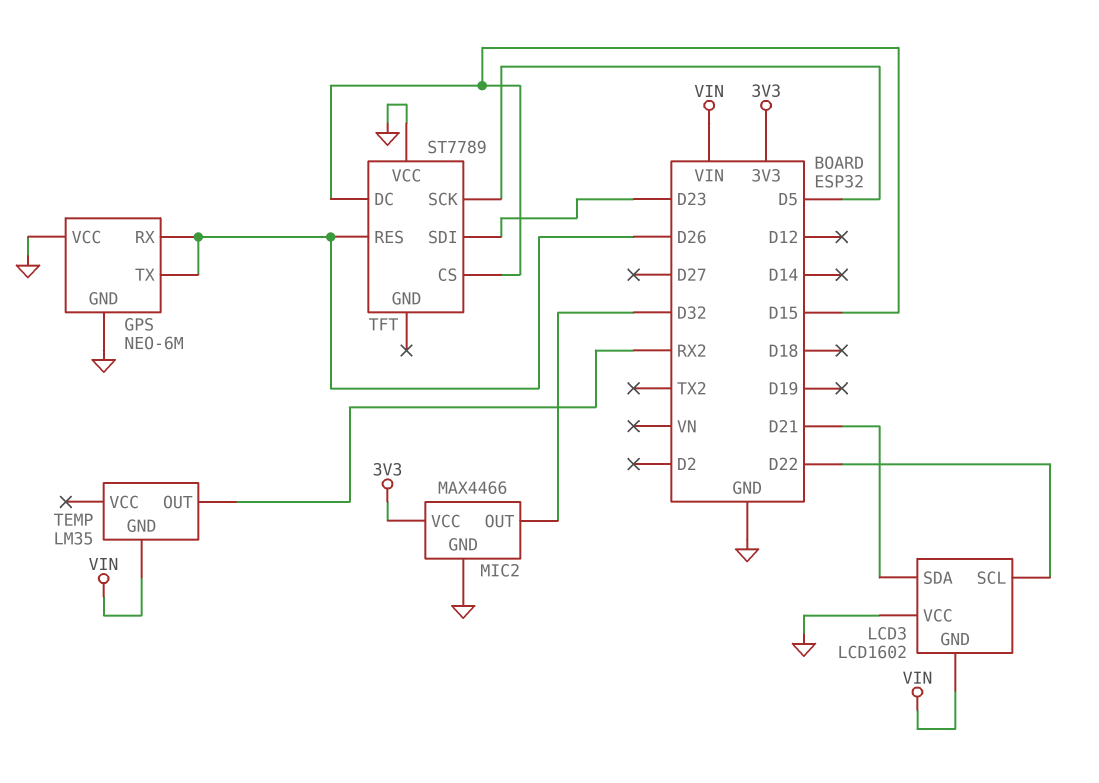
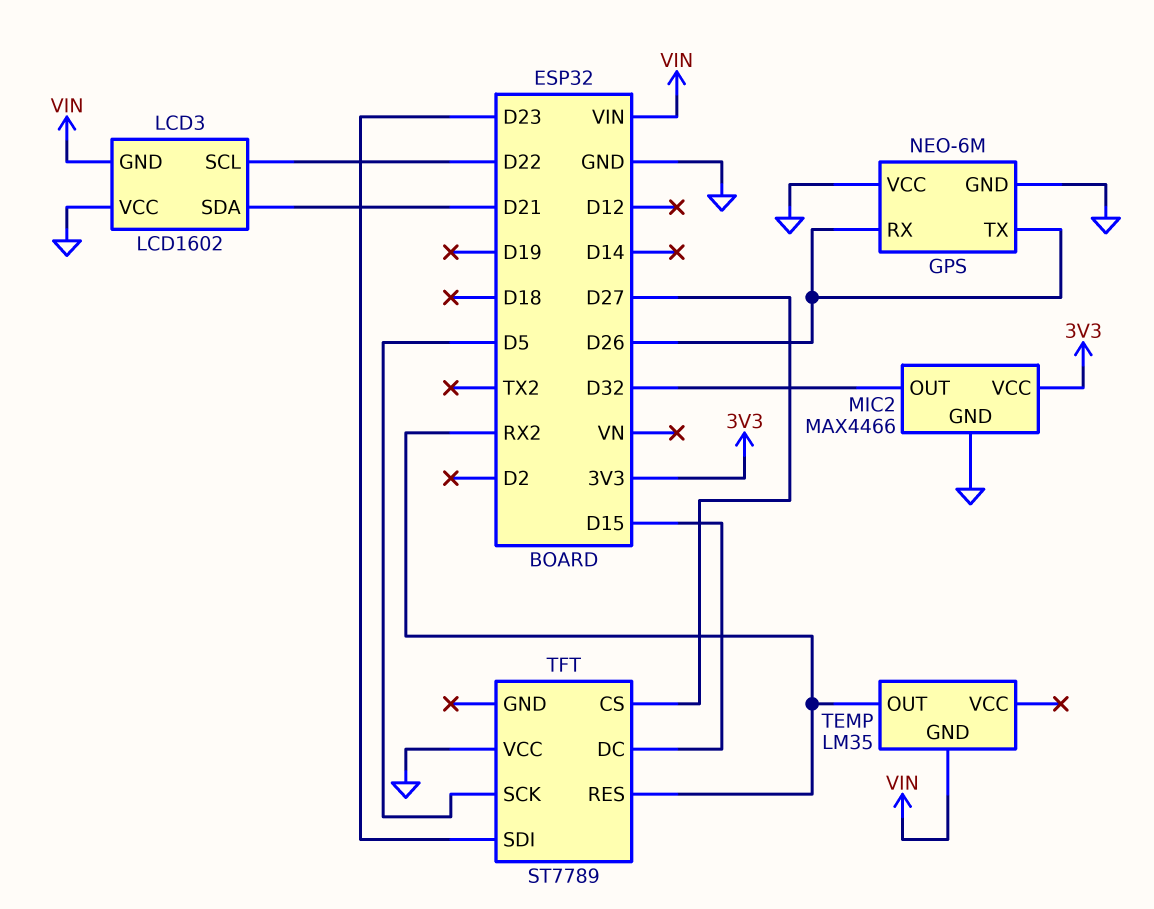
TFT pin CS: D15 -> D27
TFT pin RES: D26 -> RX2

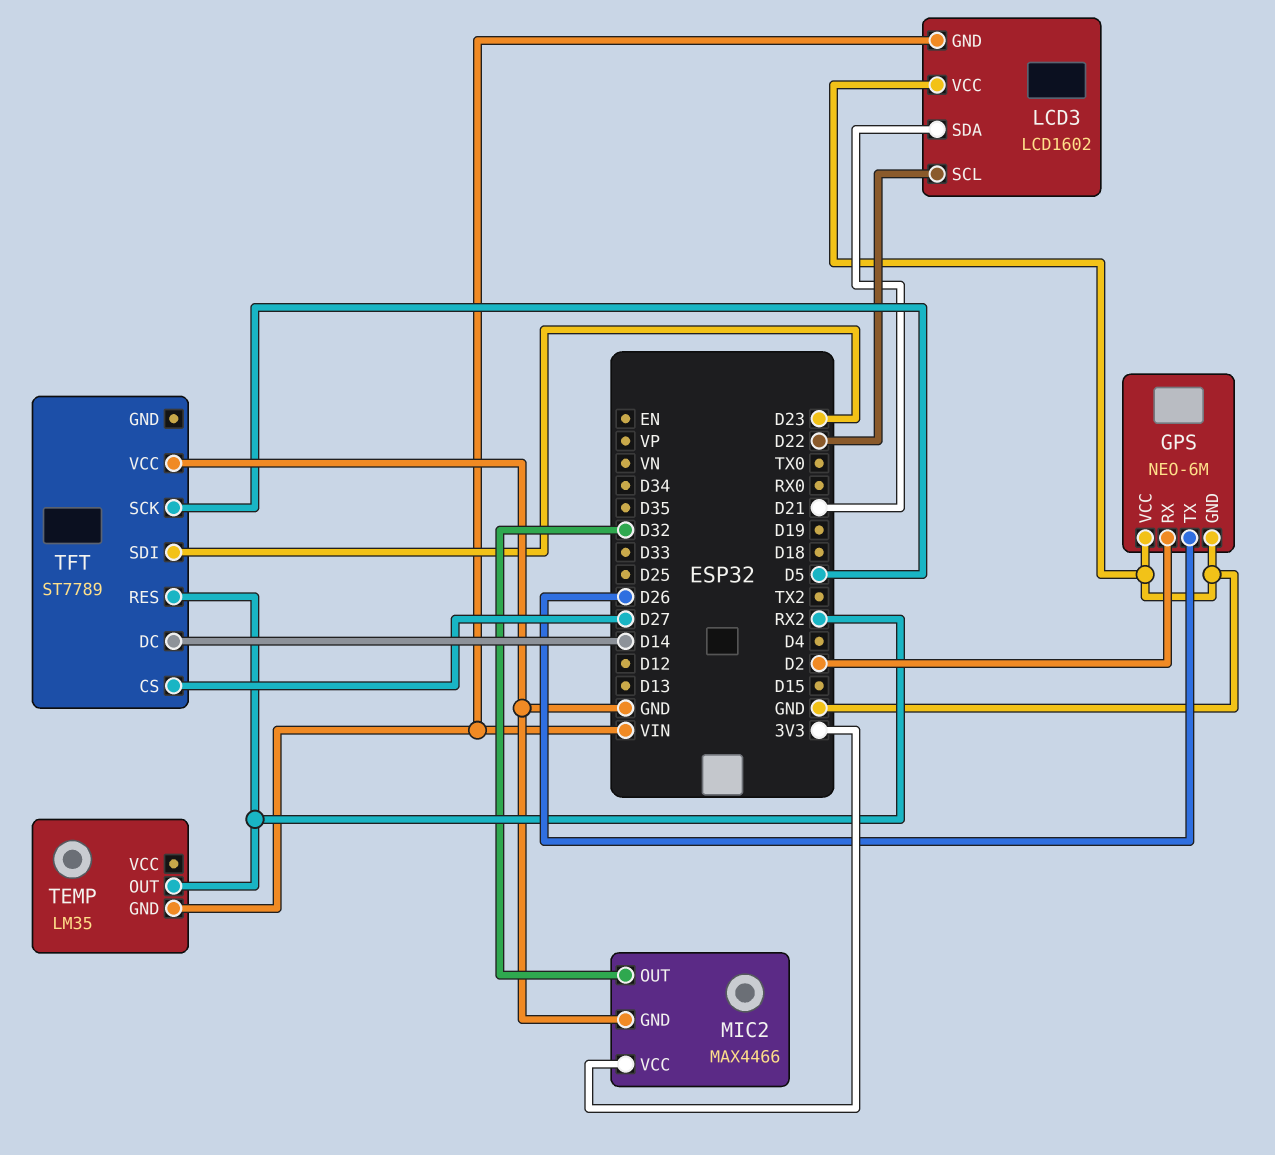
GPS pin RX: D26 -> D2
TFT pin DC: D15 -> D14

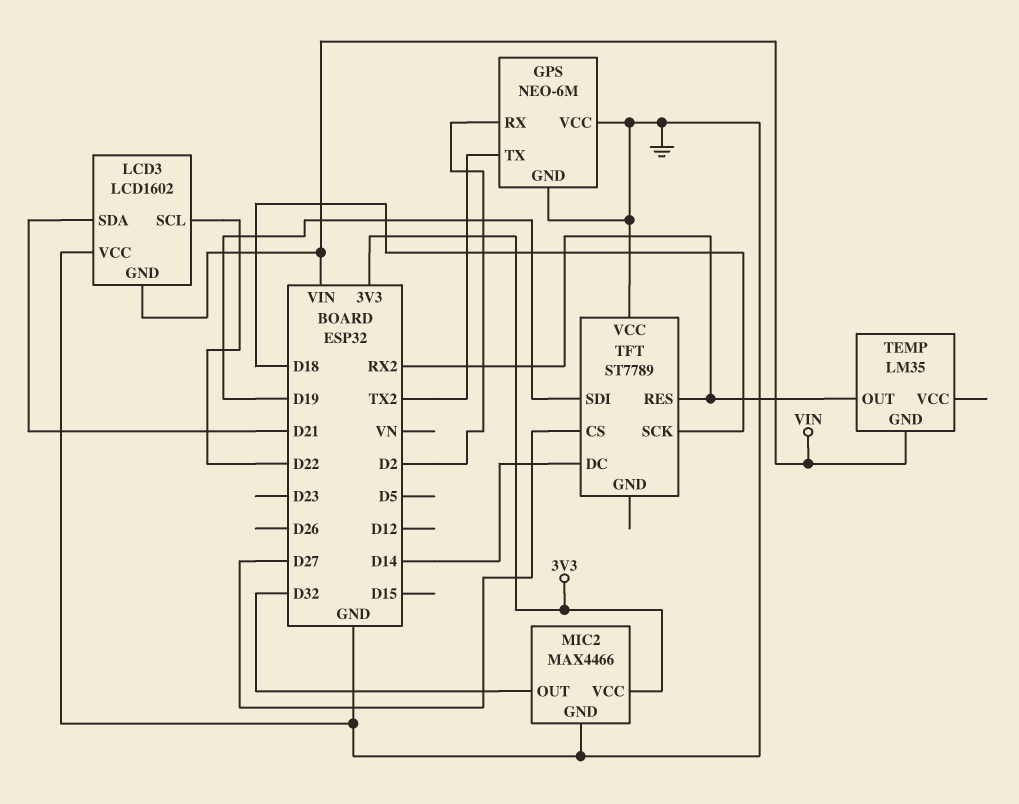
GPS pin TX: D26 -> TX2
TFT pin SCK: D5 -> D18
TFT pin SDI: D23 -> D19

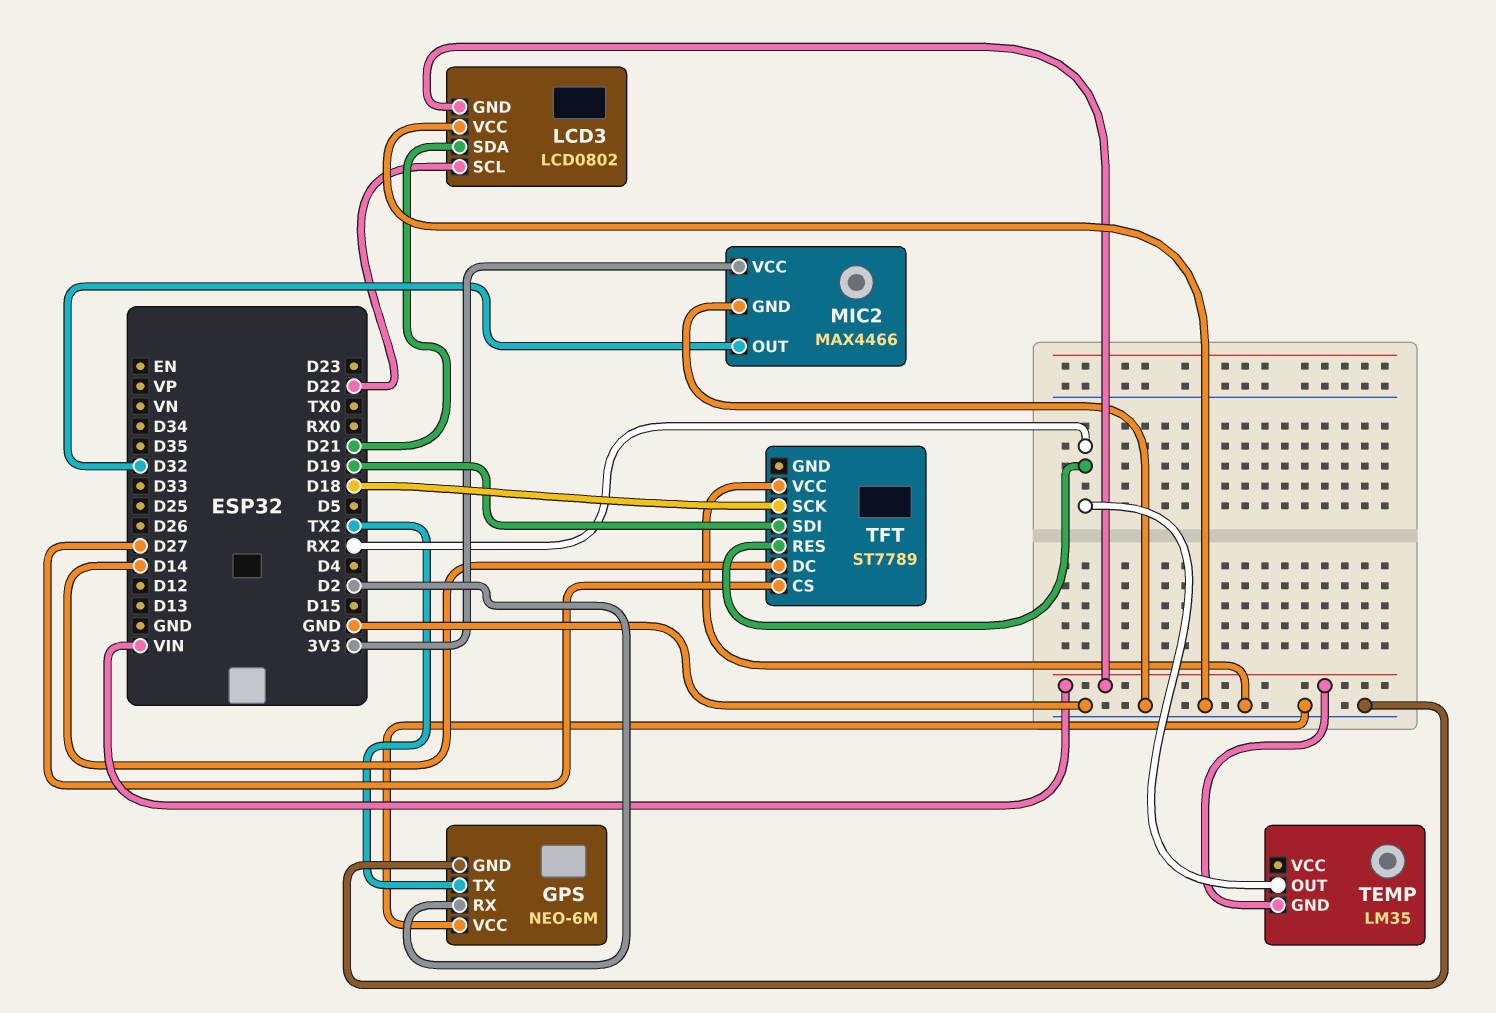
LCD3: LCD1602 -> LCD0802

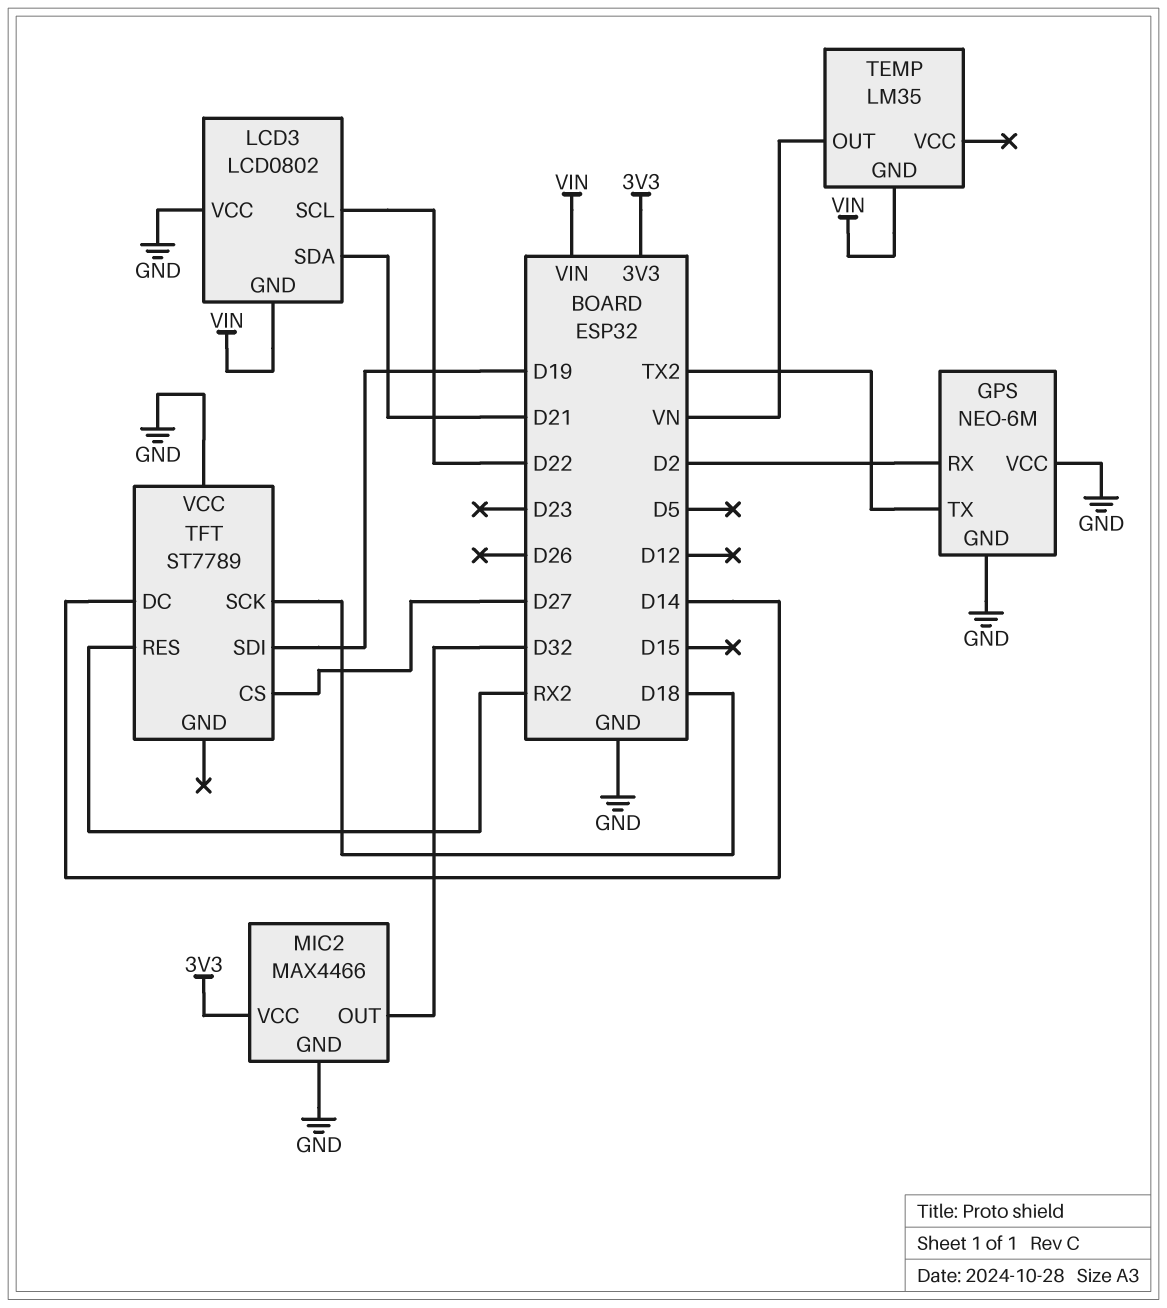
TEMP pin OUT: RX2 -> VN

